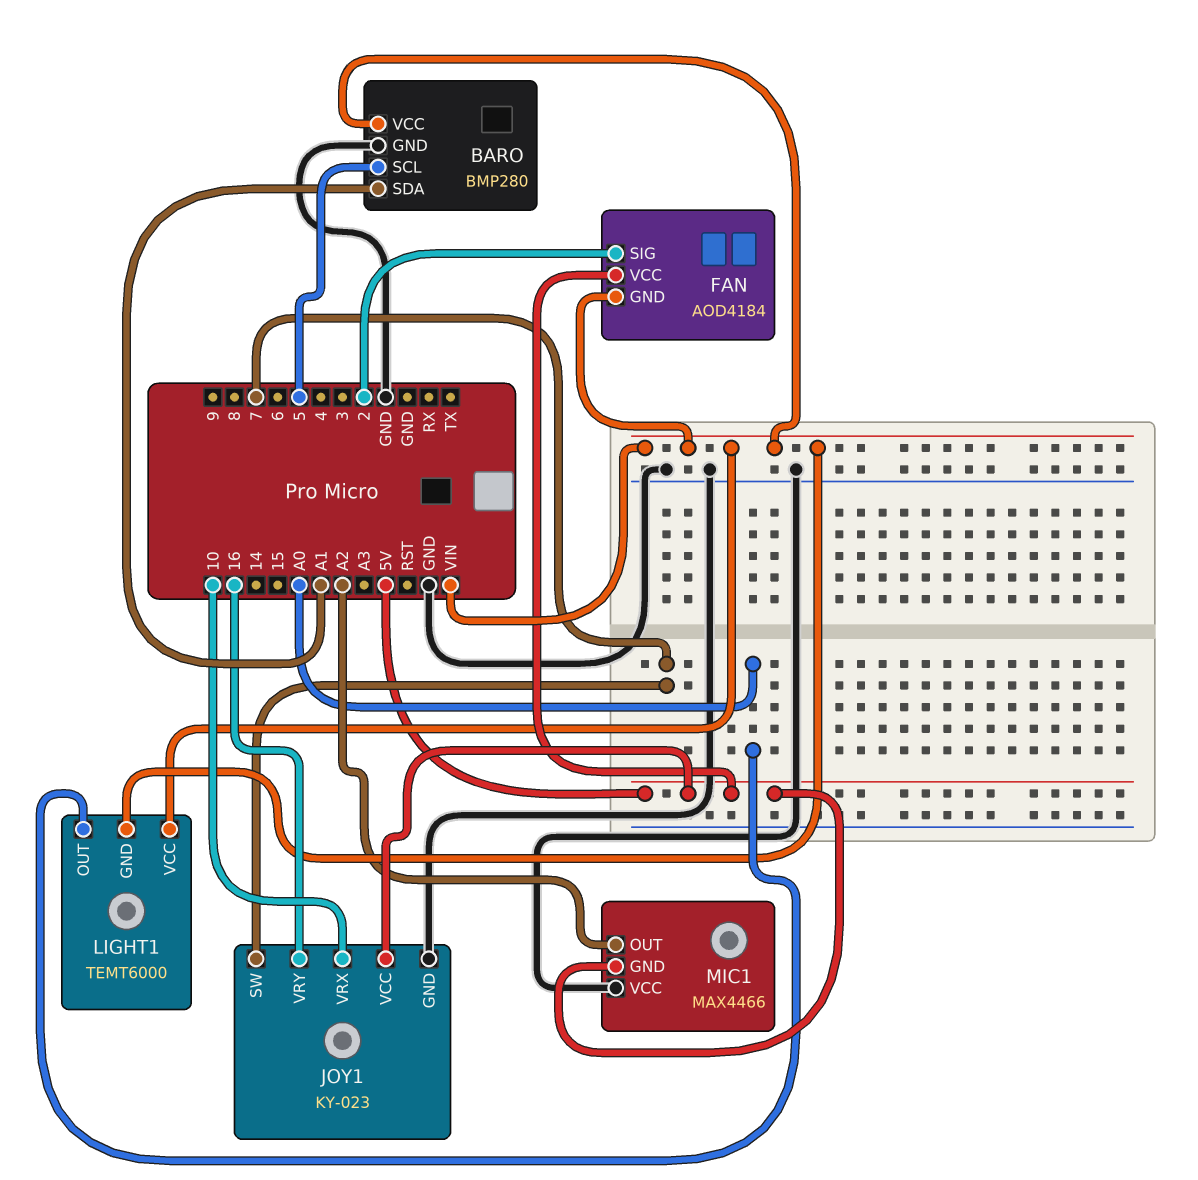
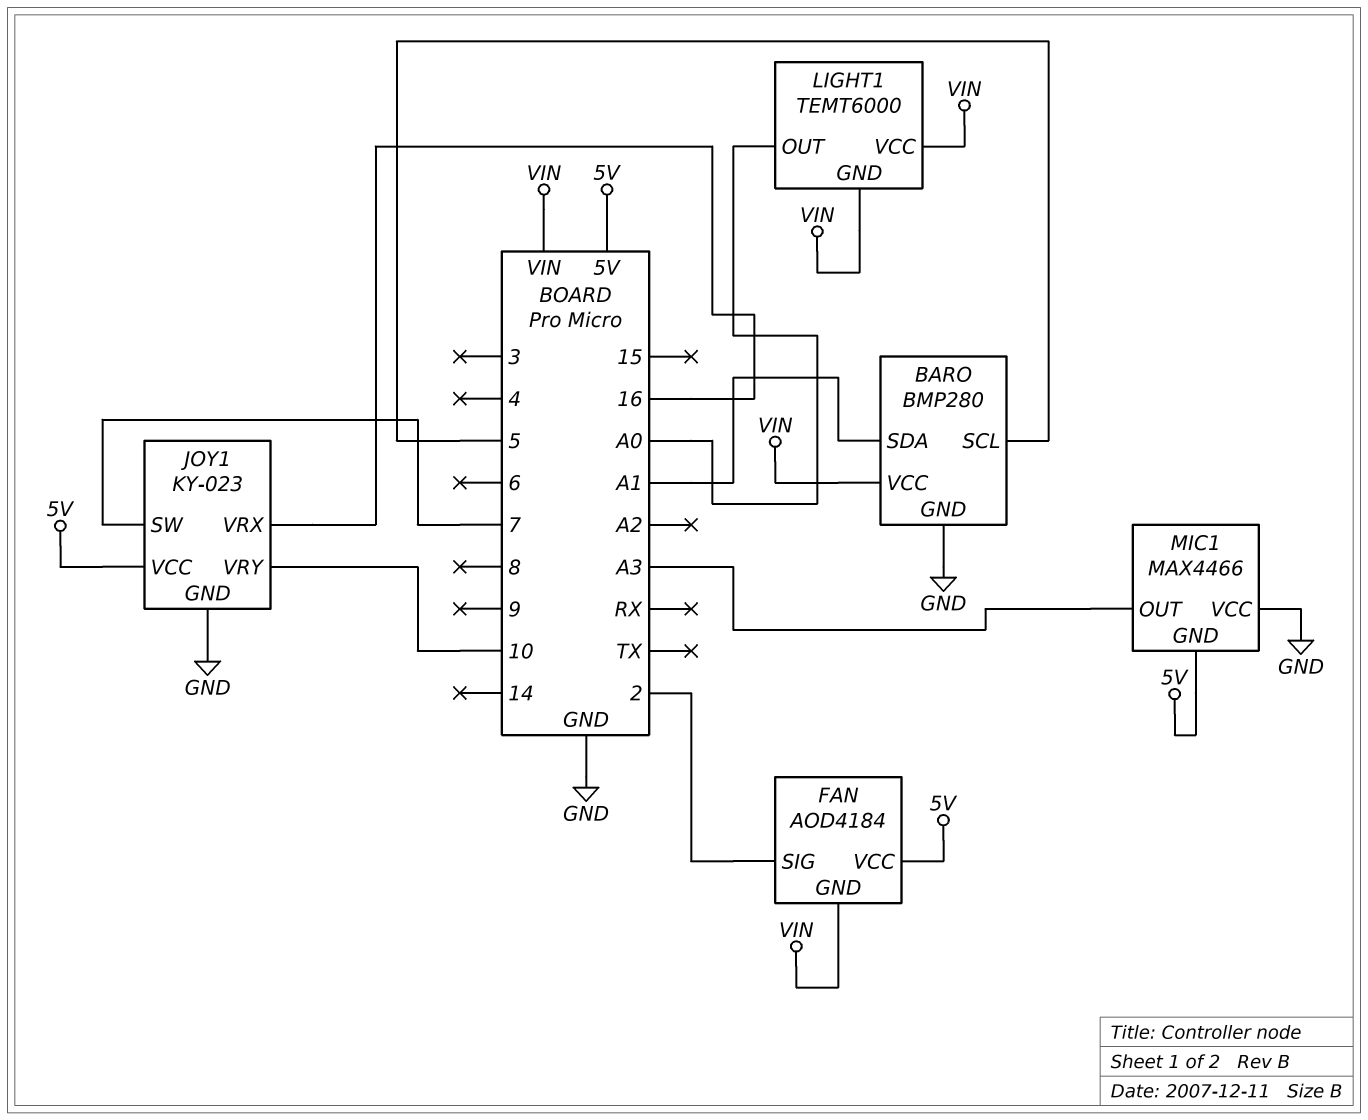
JOY1 pin VRX: 10 -> 16
JOY1 pin VRY: 16 -> 10
MIC1 pin OUT: A2 -> A3

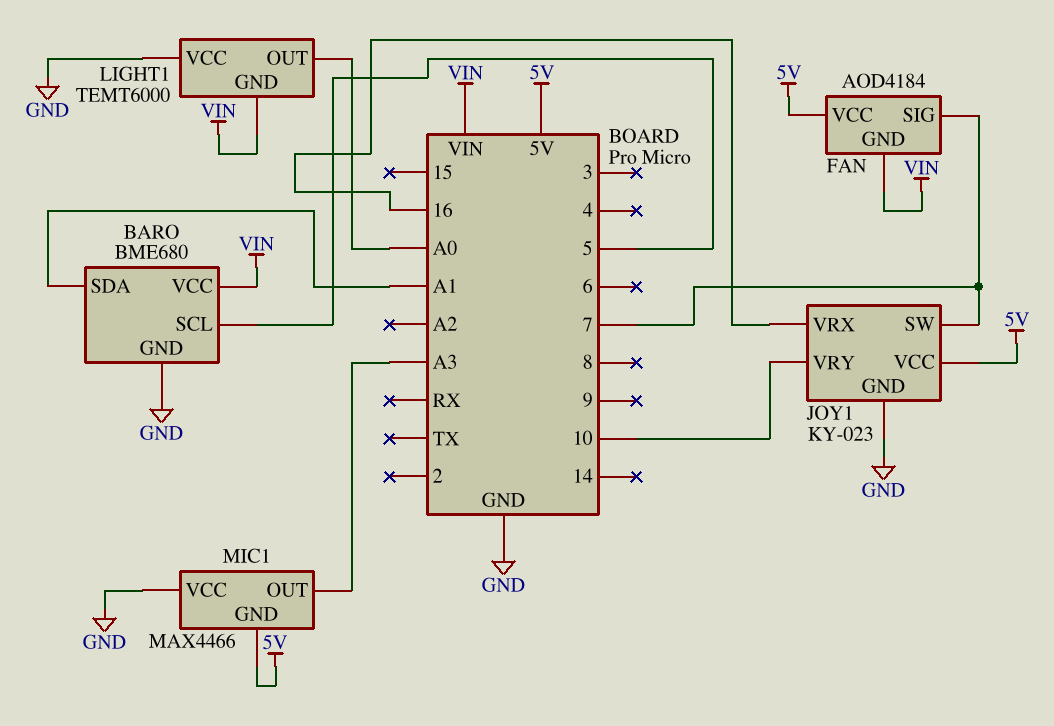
BARO: BMP280 -> BME680
FAN pin SIG: 2 -> 7
LIGHT1 pin VCC: VIN -> GND

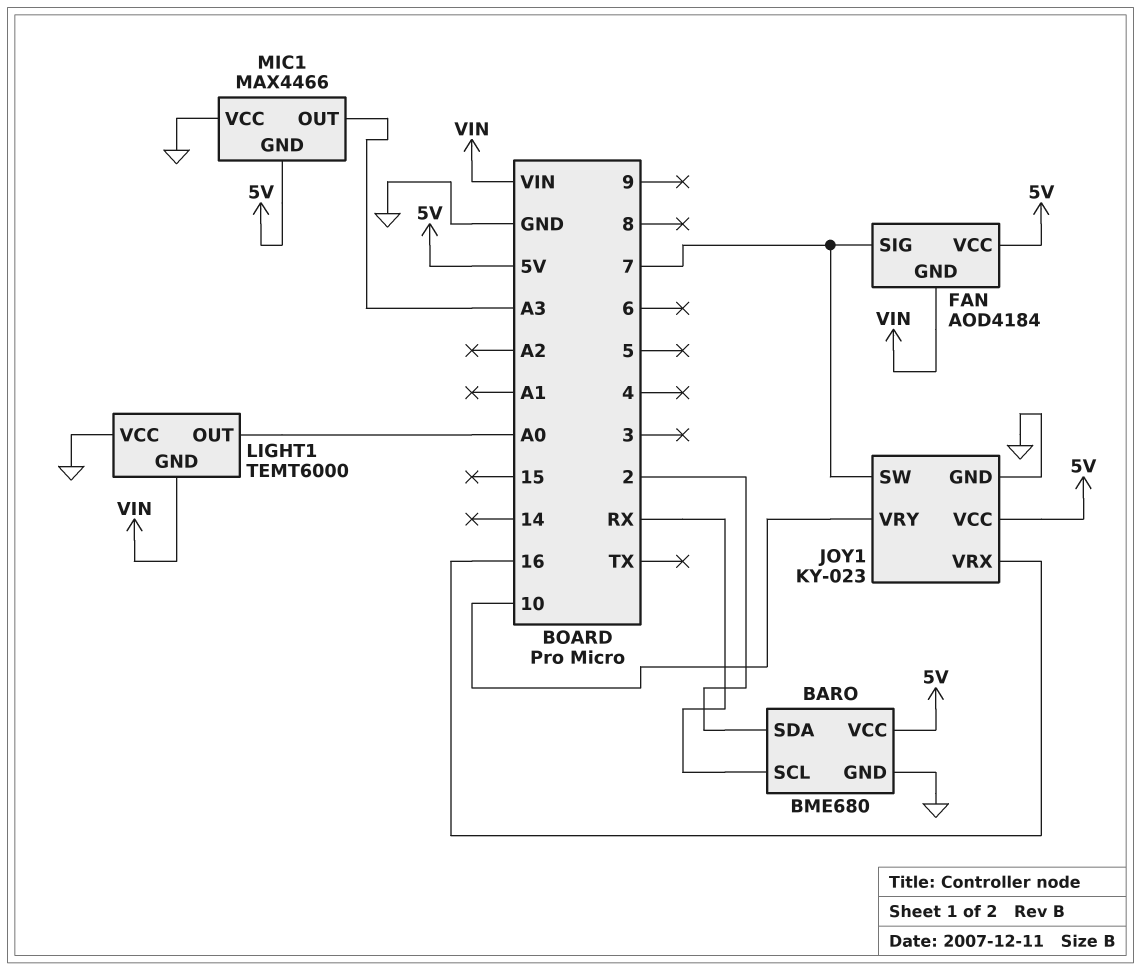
BARO pin SCL: 5 -> RX
BARO pin SDA: A1 -> 2
BARO pin VCC: VIN -> 5V

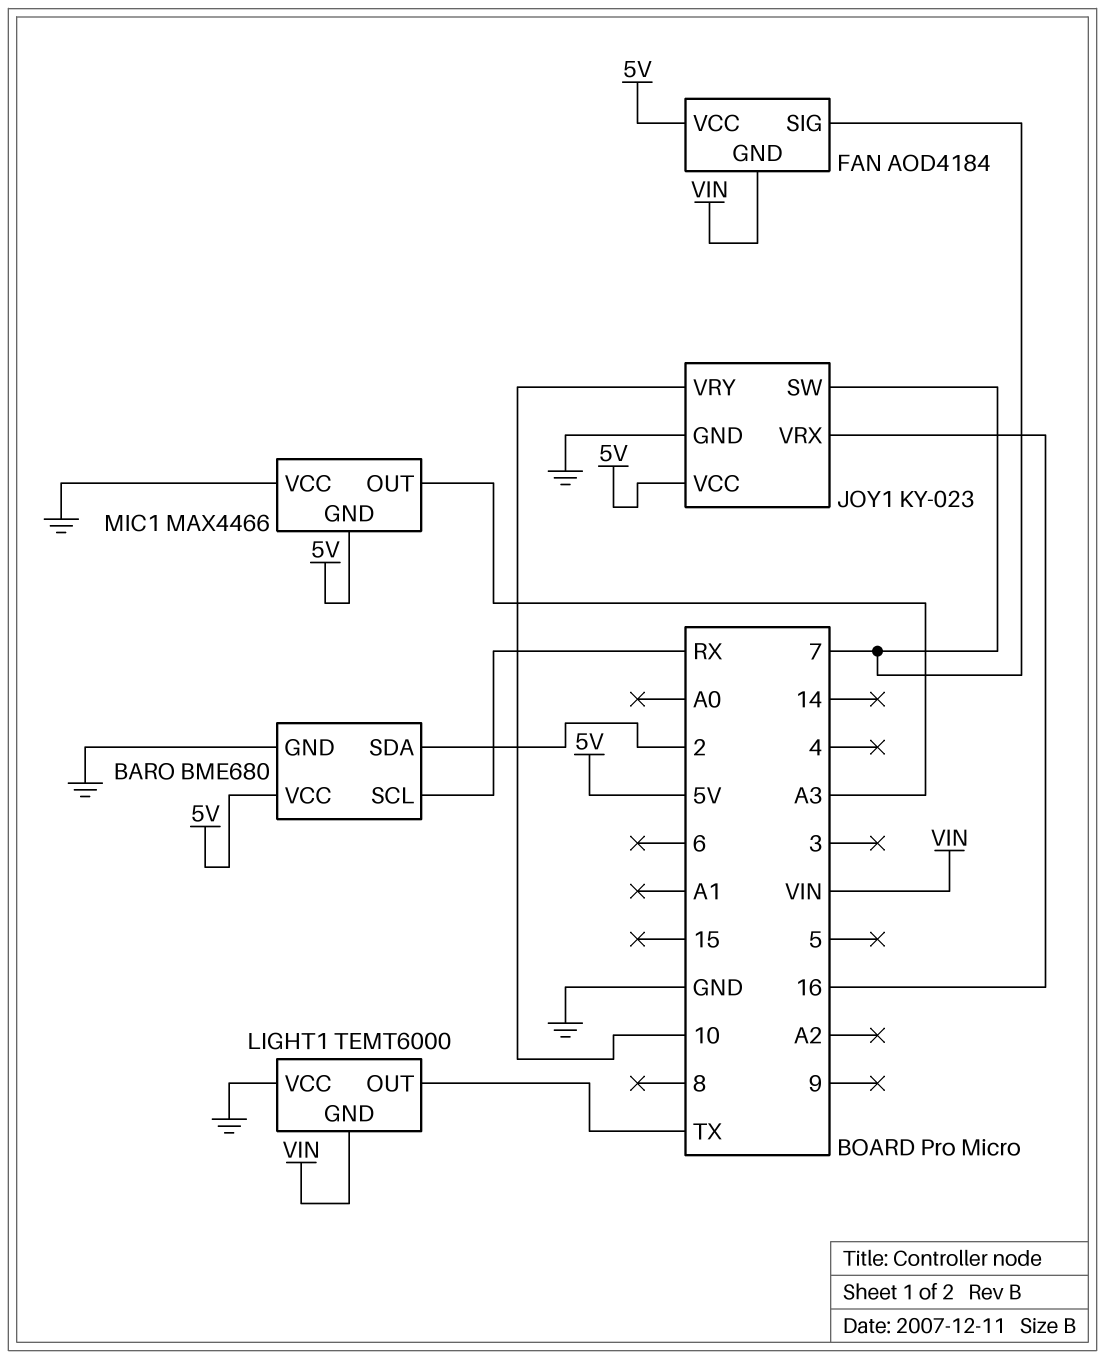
LIGHT1 pin OUT: A0 -> TX

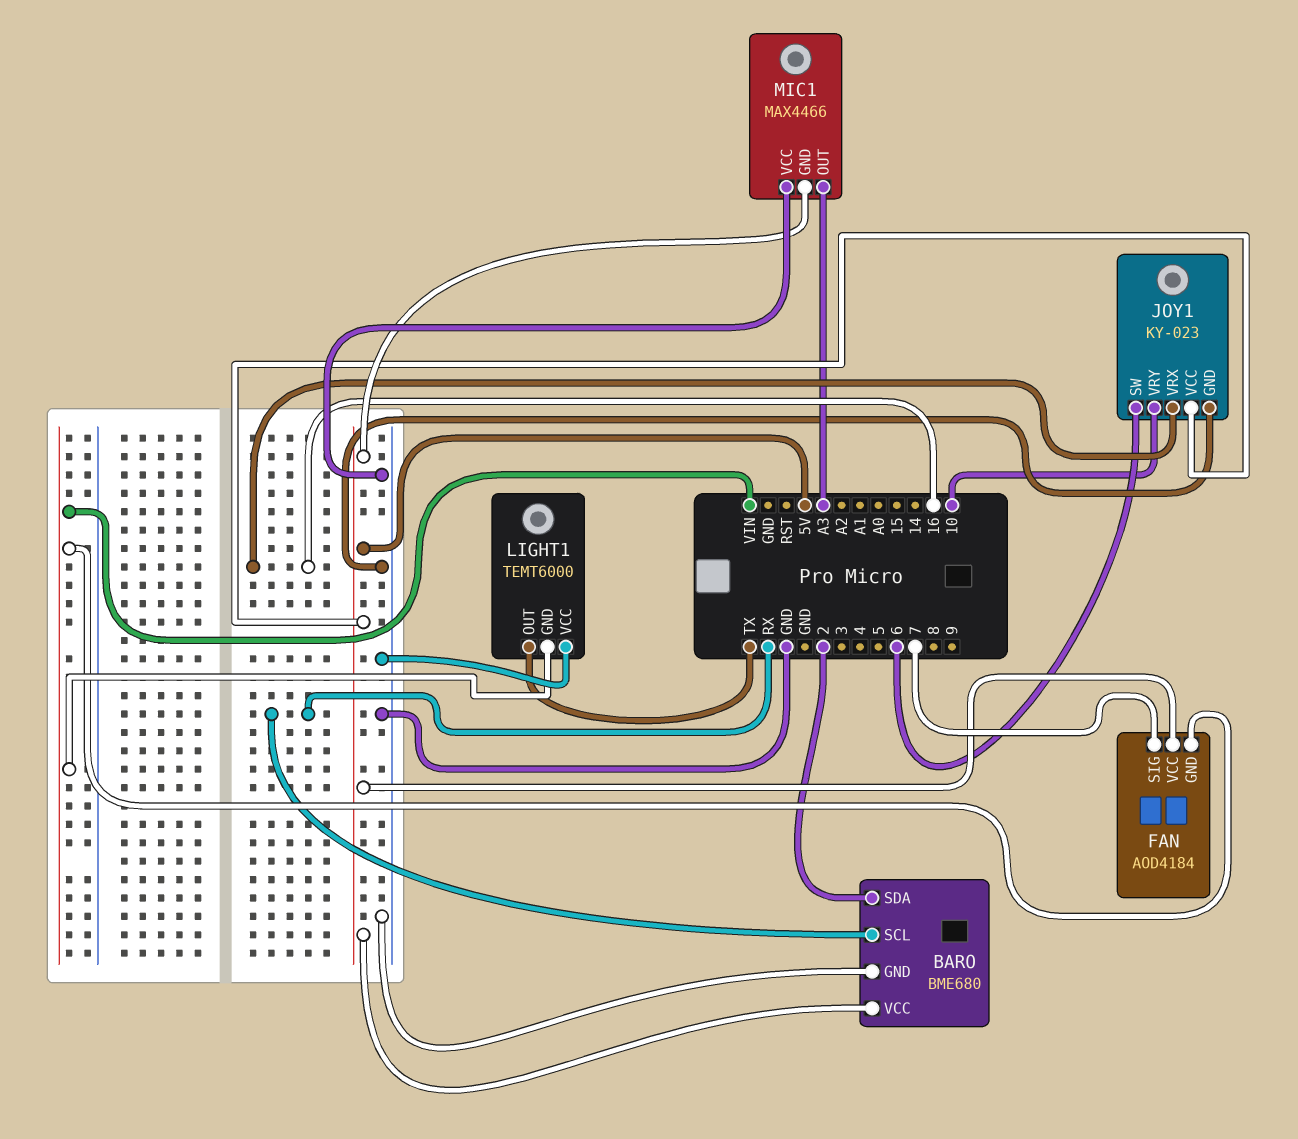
JOY1 pin SW: 7 -> 6

